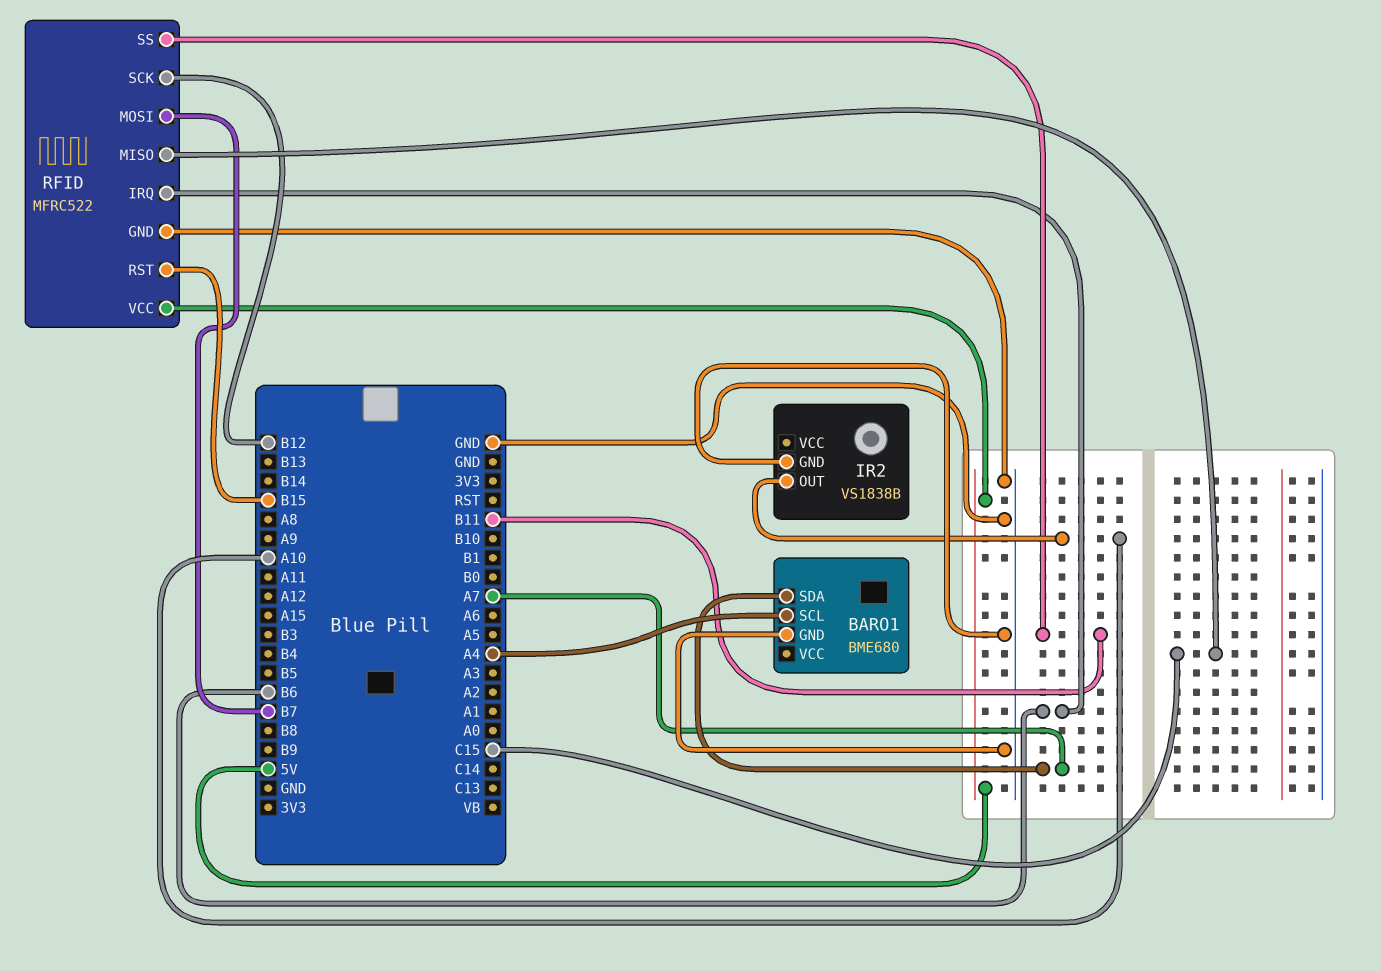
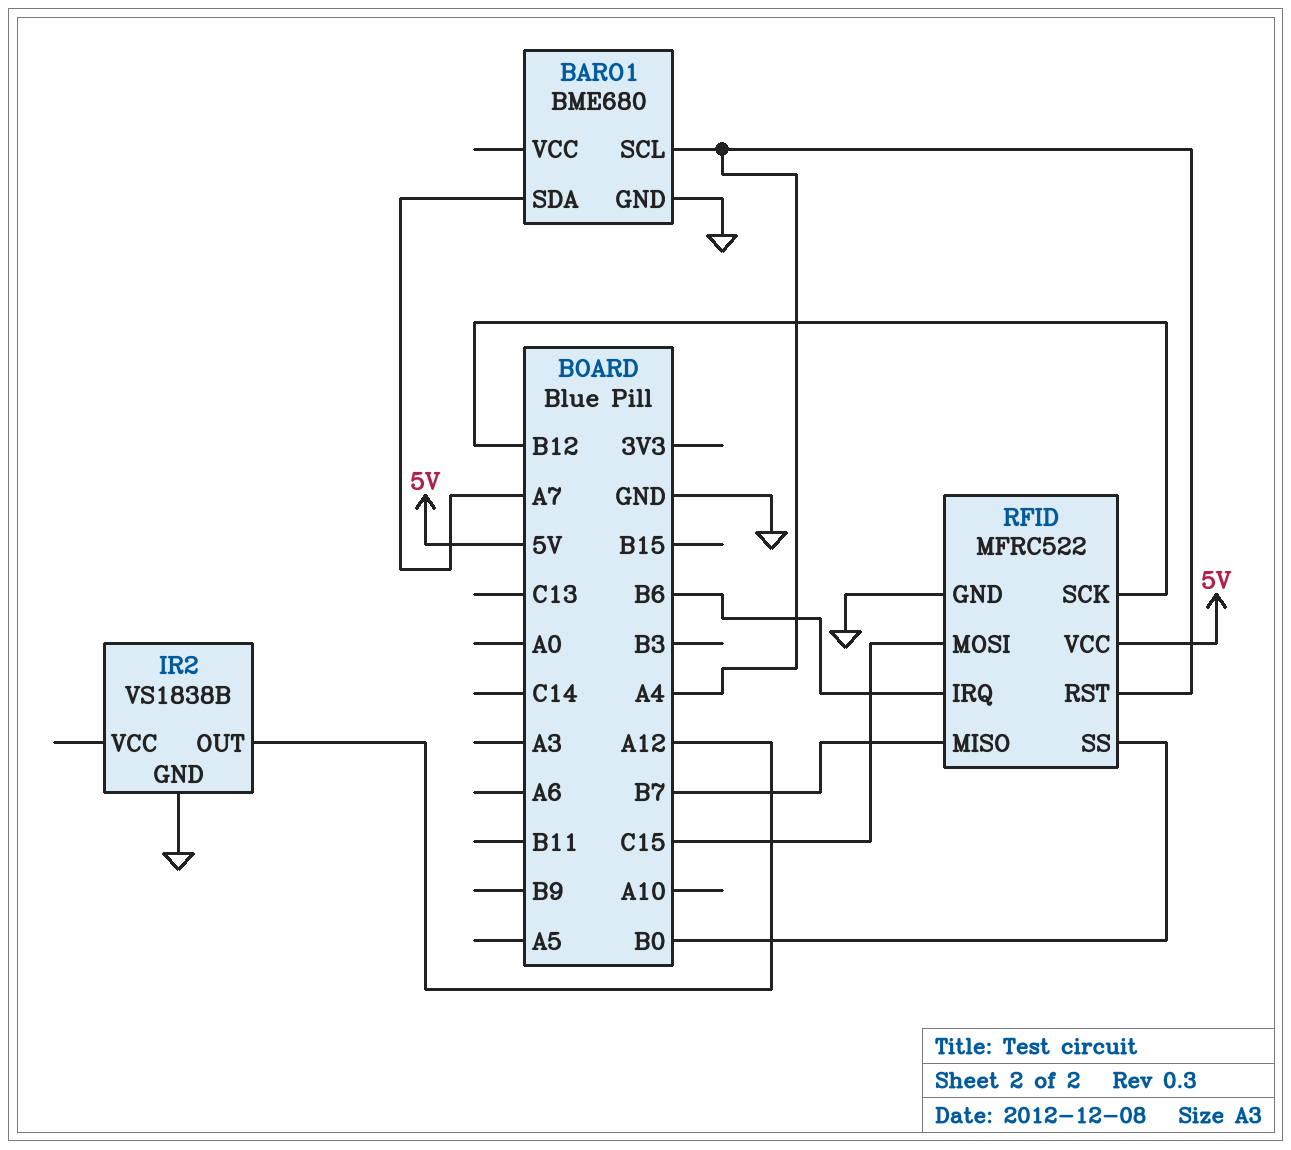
IR2 pin OUT: A10 -> A12
RFID pin MISO: C15 -> B7
RFID pin MOSI: B7 -> C15
RFID pin RST: B15 -> A4
RFID pin SS: B11 -> B0

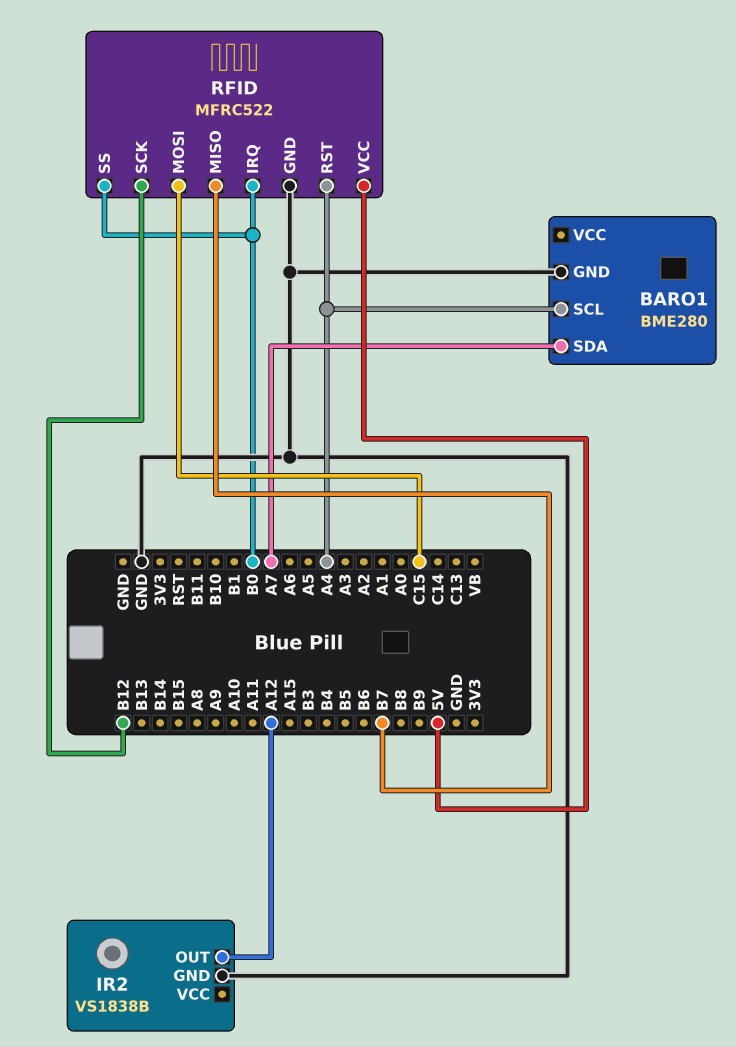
BARO1: BME680 -> BME280
RFID pin IRQ: B6 -> B0

